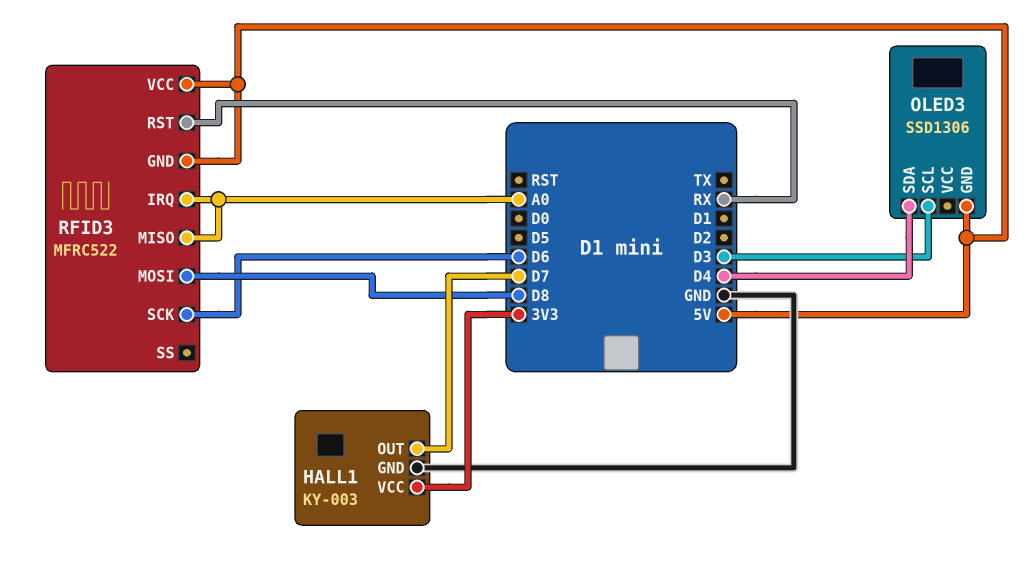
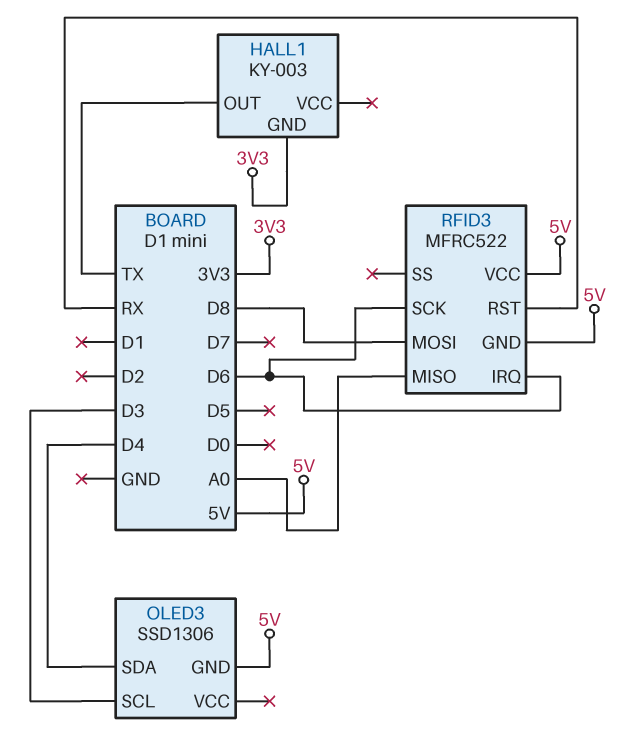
HALL1 pin GND: GND -> 3V3
HALL1 pin OUT: D7 -> TX
HALL1 pin VCC: 3V3 -> none
RFID3 pin IRQ: A0 -> D6

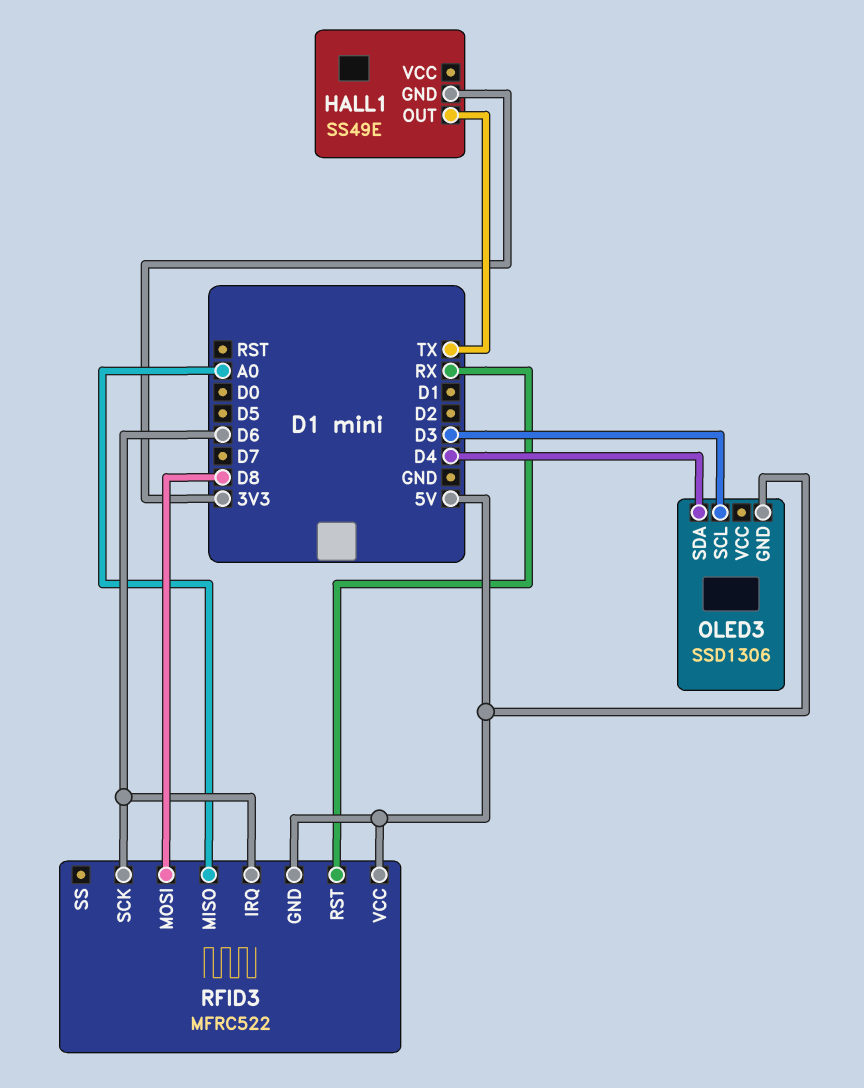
HALL1: KY-003 -> SS49E

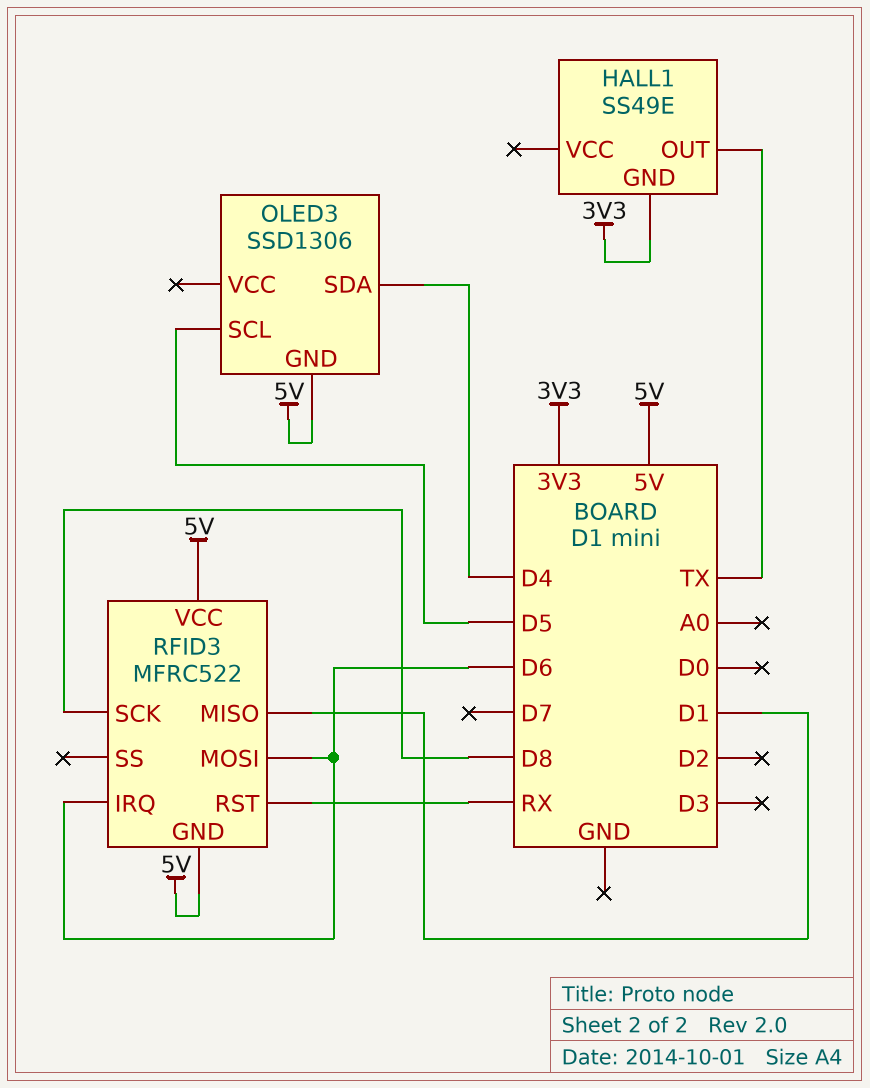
OLED3 pin SCL: D3 -> D5
RFID3 pin MISO: A0 -> D1
RFID3 pin MOSI: D8 -> D6
RFID3 pin SCK: D6 -> D8

